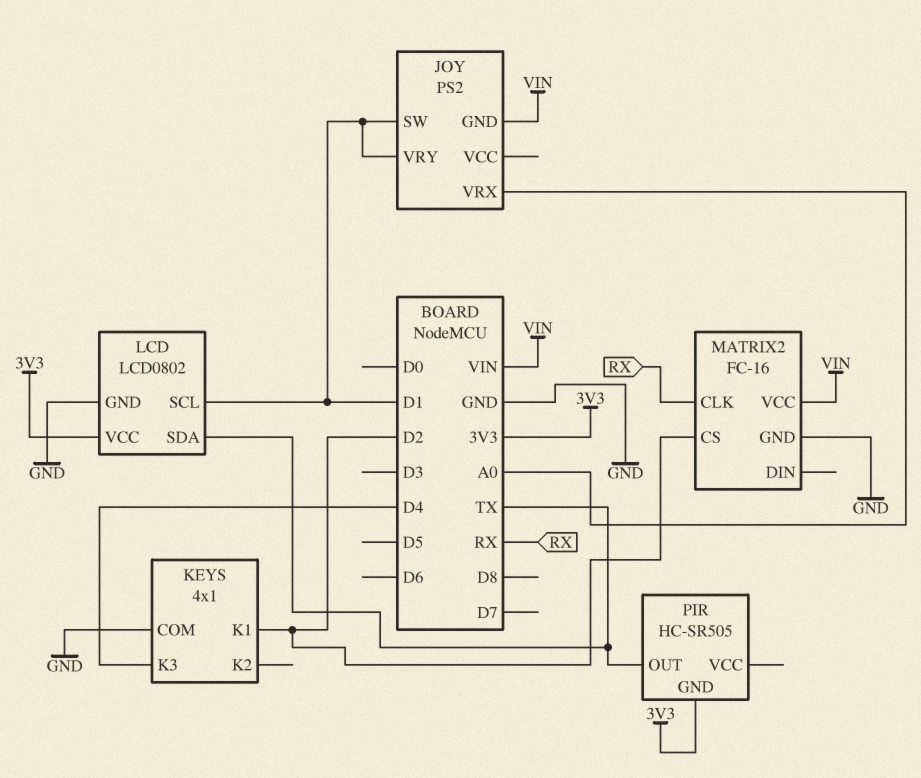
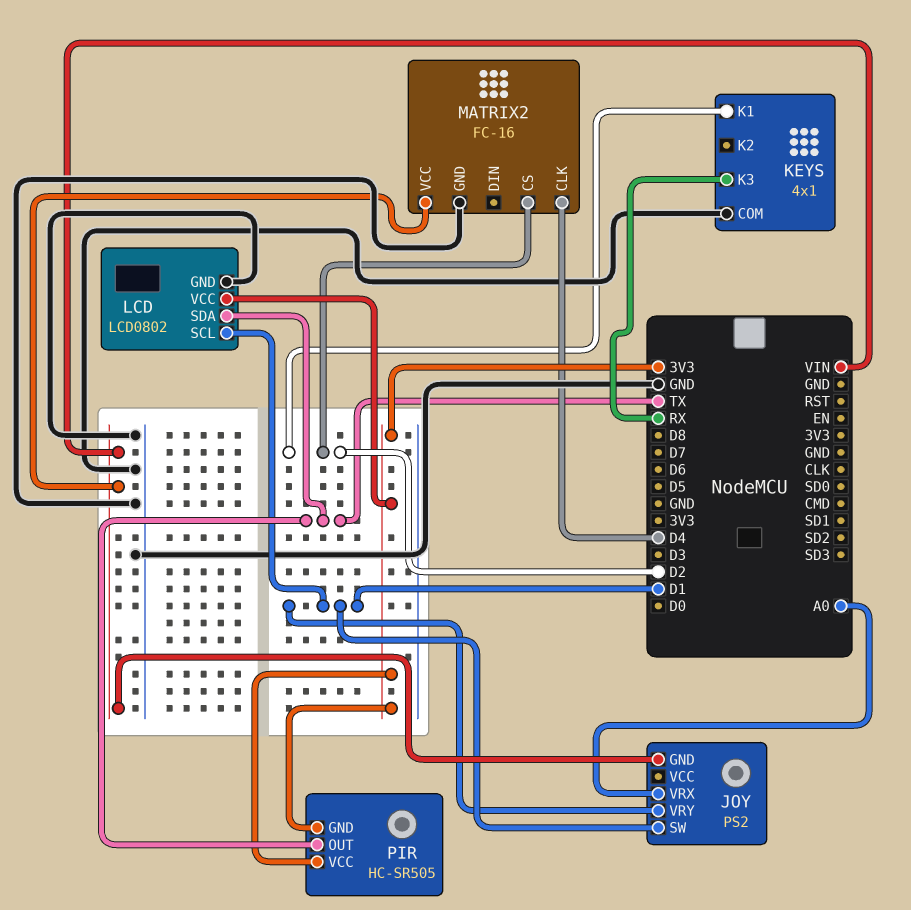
KEYS pin K3: D4 -> RX
MATRIX2 pin CLK: RX -> D4
PIR pin VCC: none -> 3V3

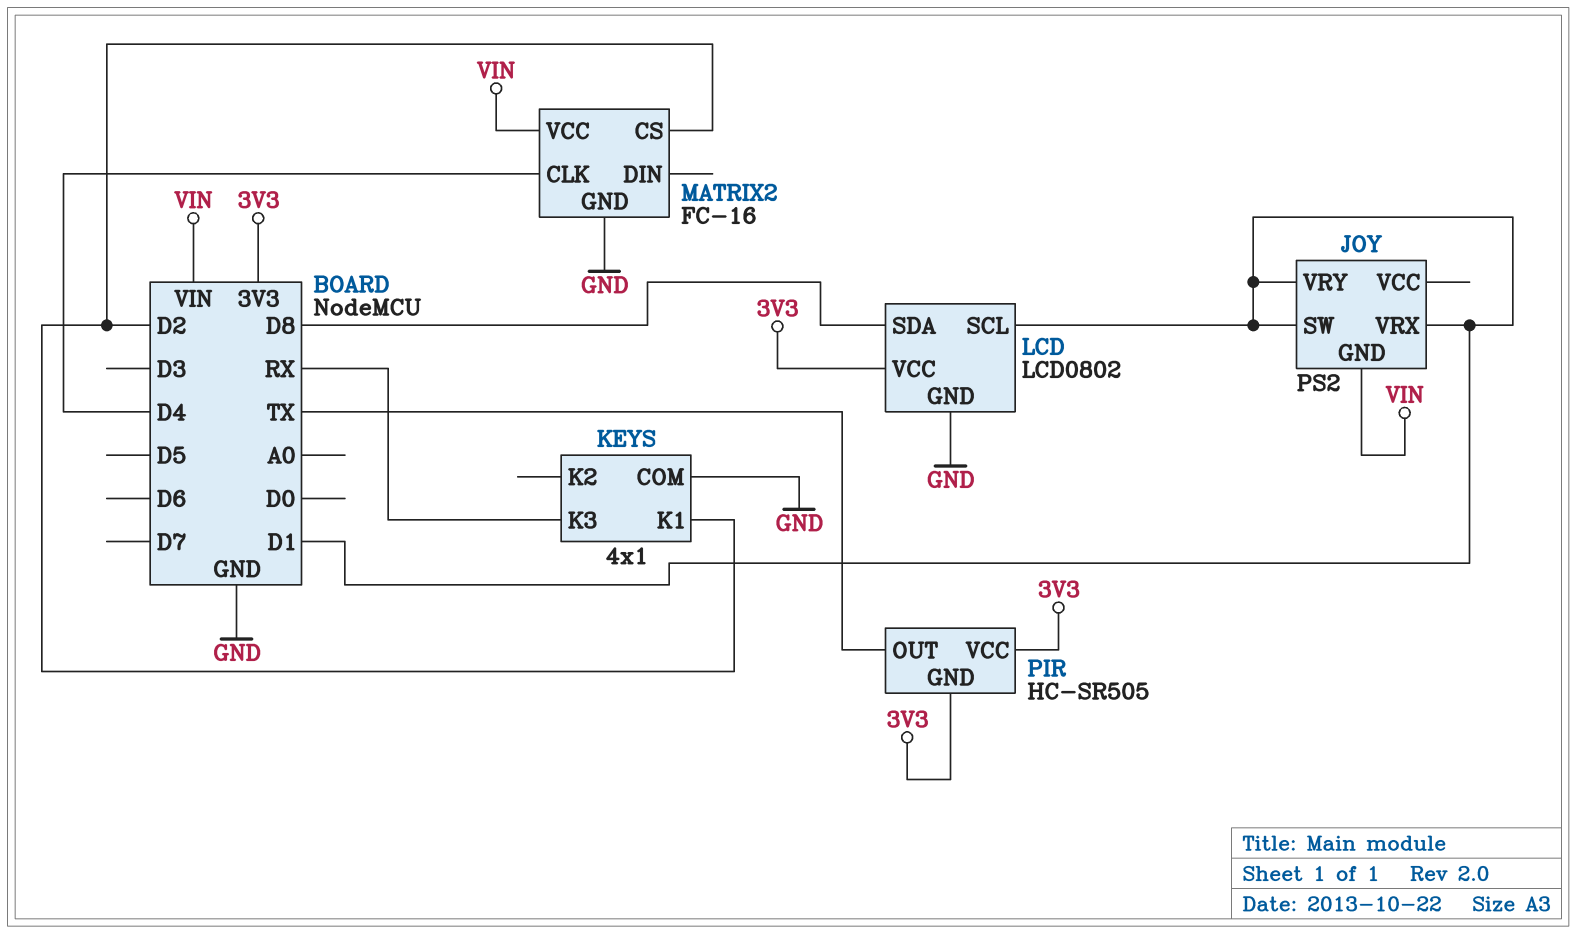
JOY pin VRX: A0 -> D1
LCD pin SDA: TX -> D8

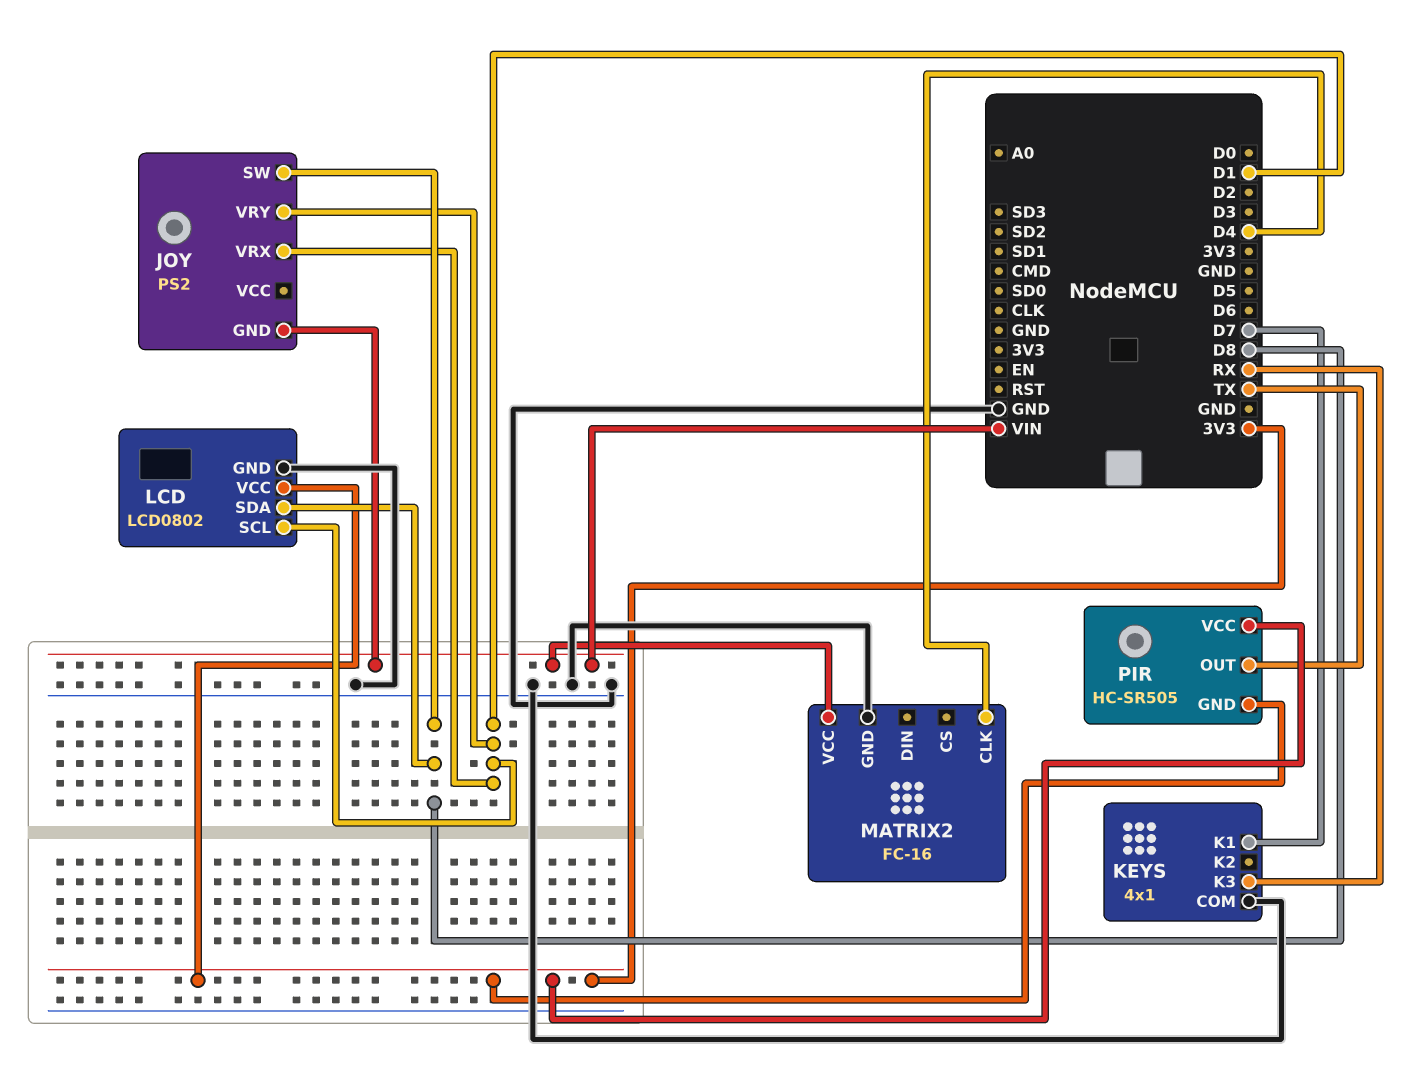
JOY pin SW: D1 -> D8
KEYS pin K1: D2 -> D7
MATRIX2 pin CS: D2 -> none

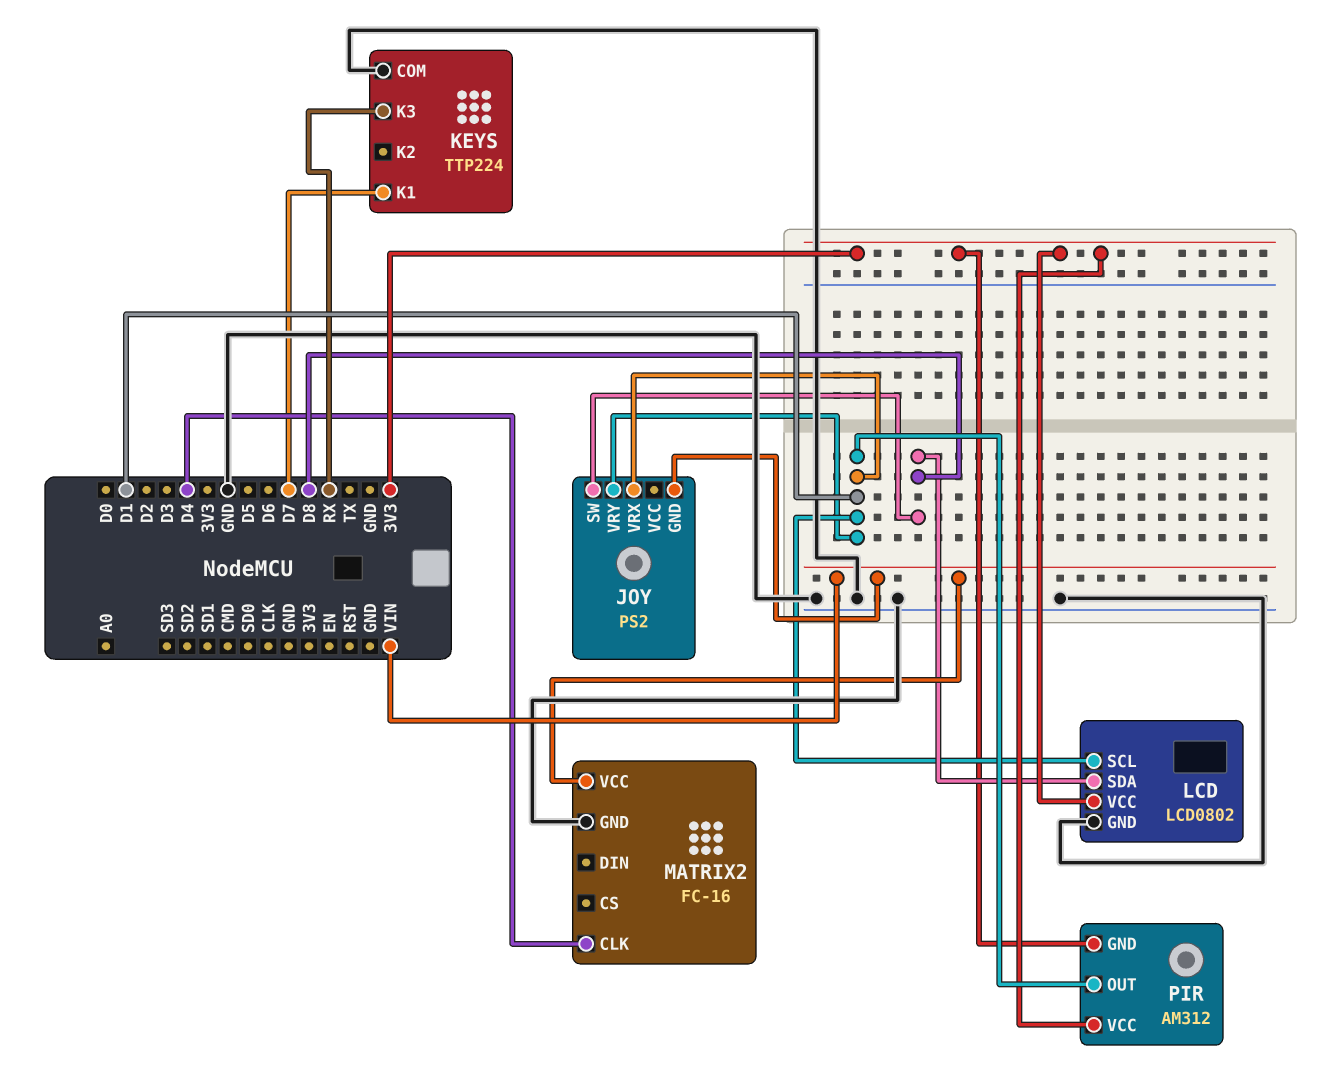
KEYS: 4x1 -> TTP224
PIR: HC-SR505 -> AM312
PIR pin OUT: TX -> D1

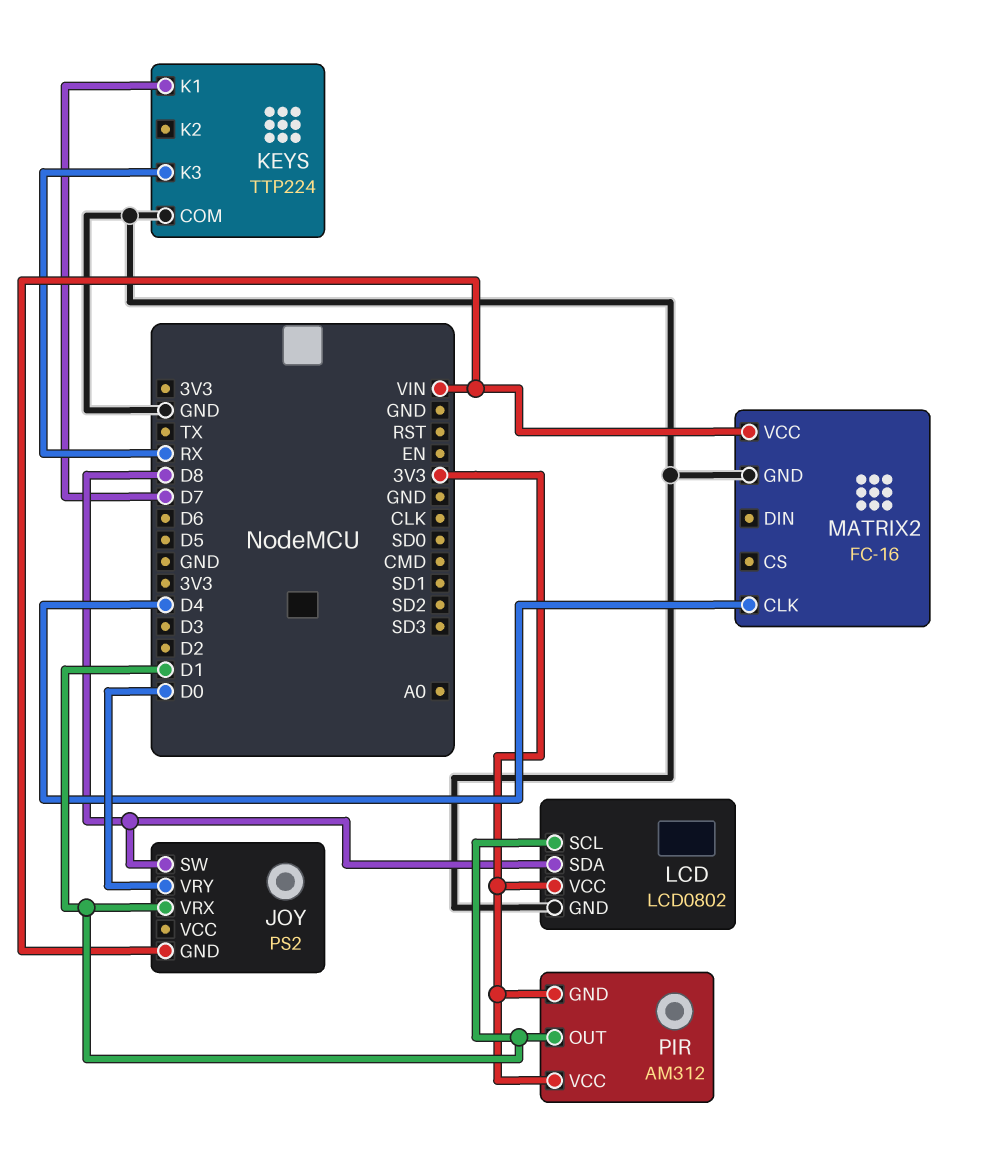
JOY pin VRY: D1 -> D0

